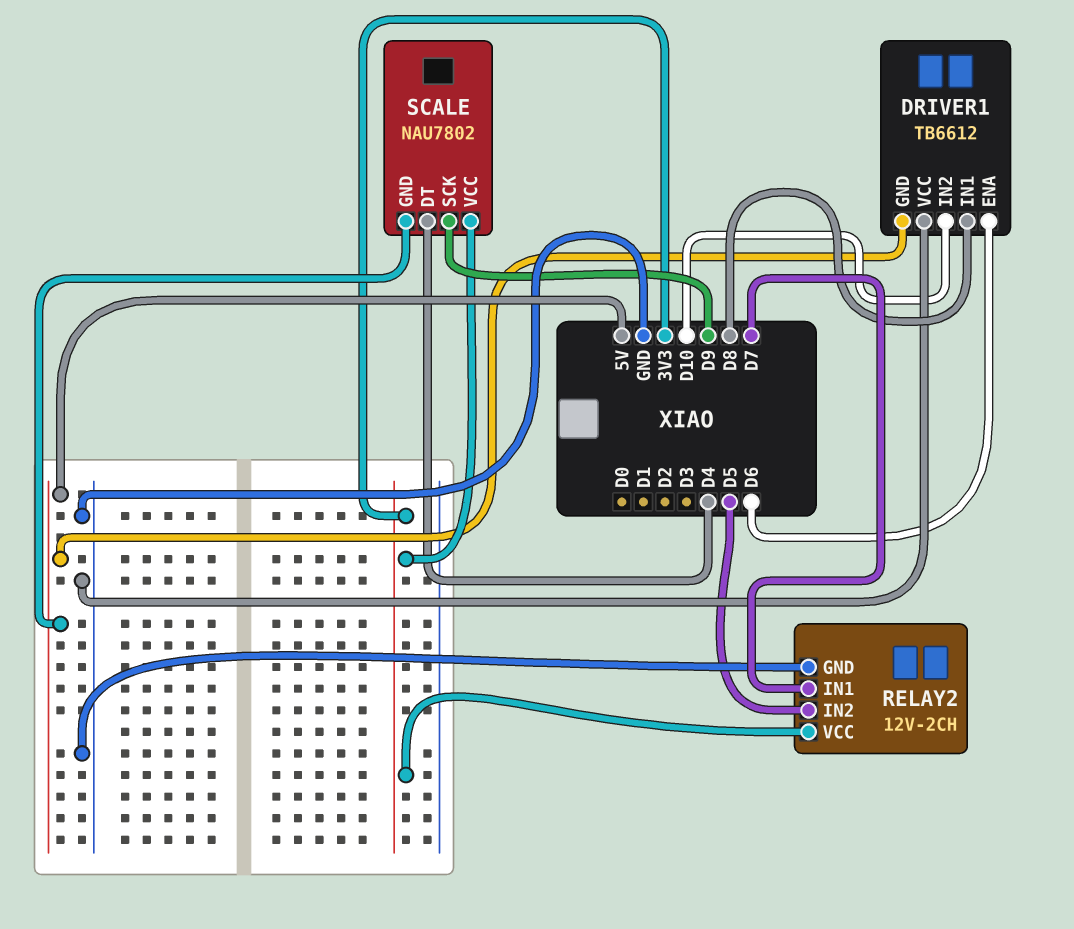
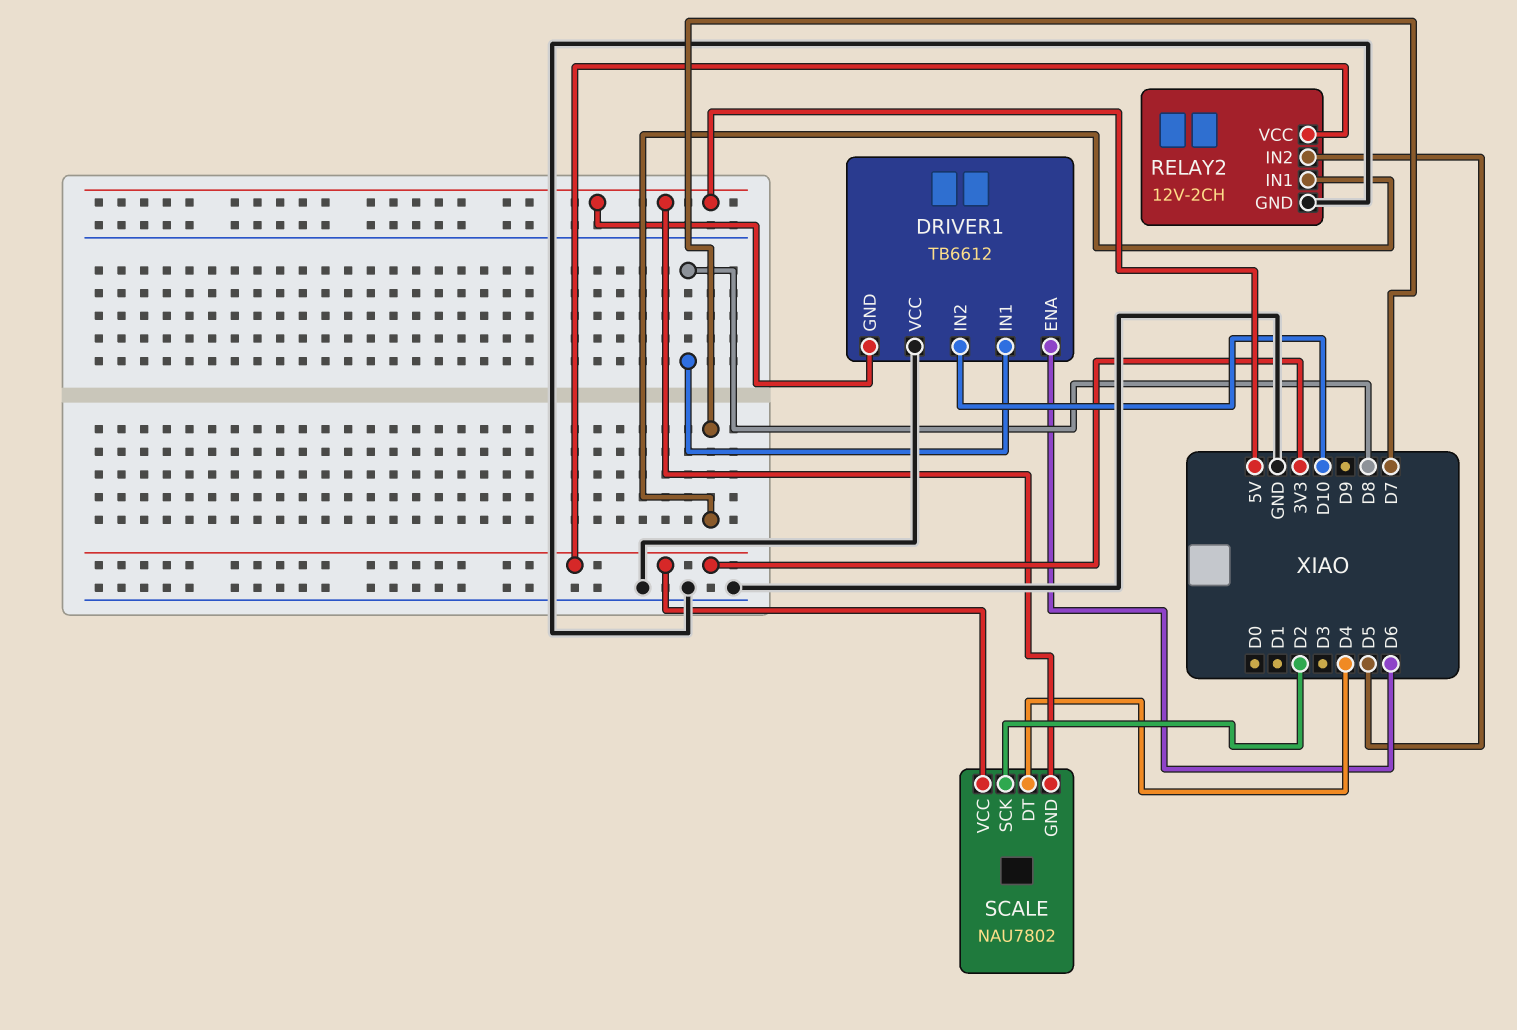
SCALE pin SCK: D9 -> D2

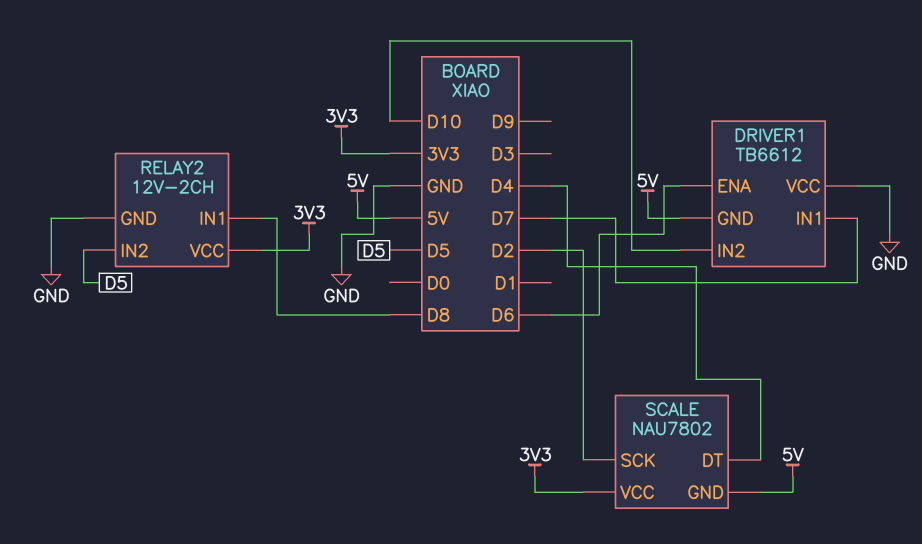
DRIVER1 pin IN1: D8 -> D7
RELAY2 pin IN1: D7 -> D8

